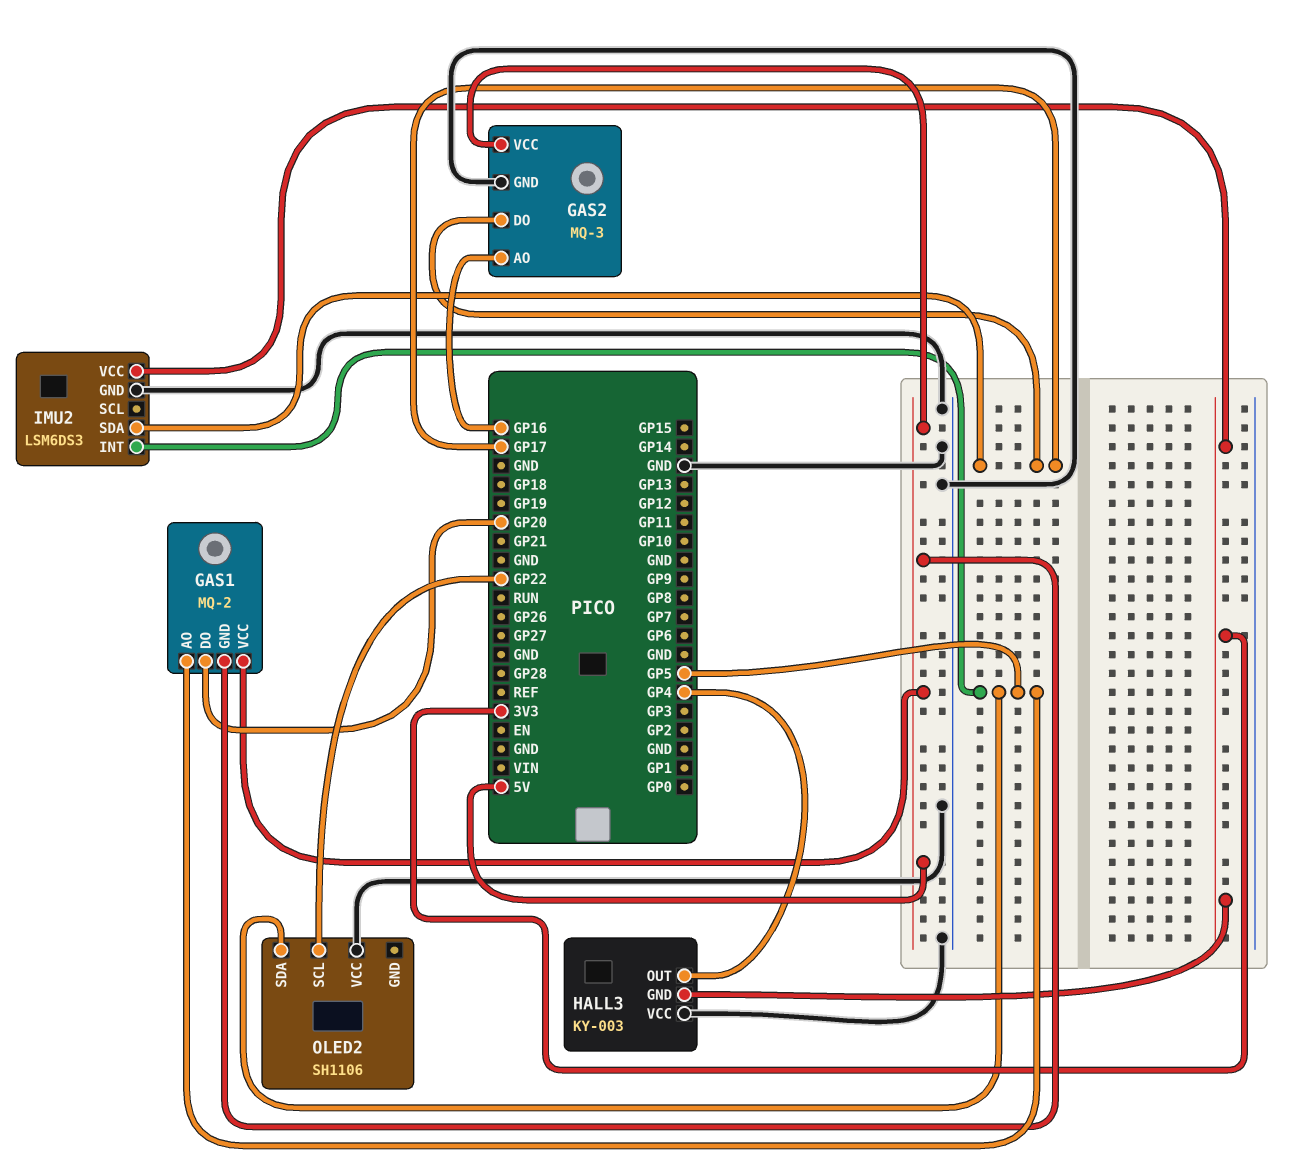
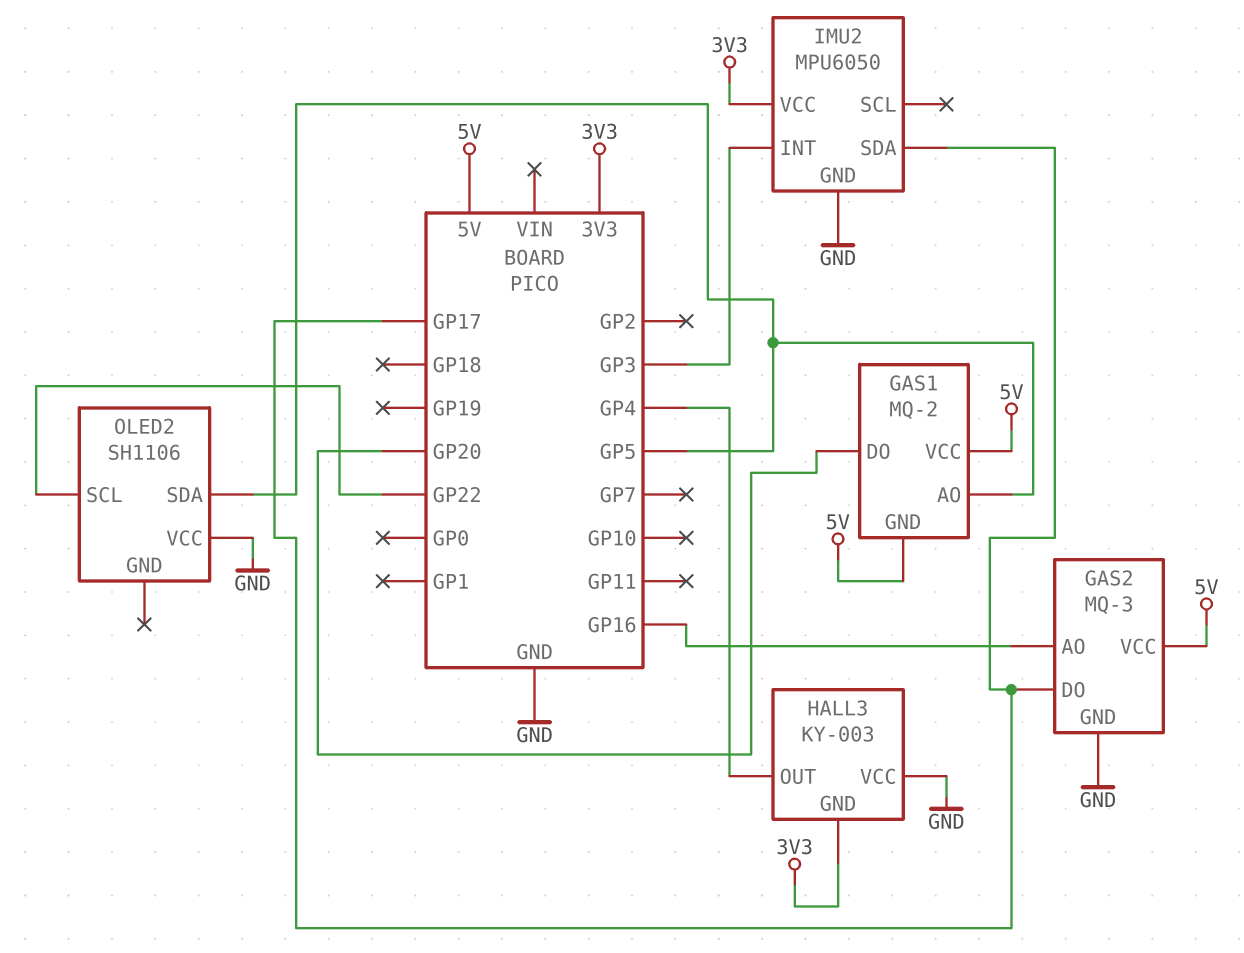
IMU2: LSM6DS3 -> MPU6050
IMU2 pin INT: GP5 -> GP3

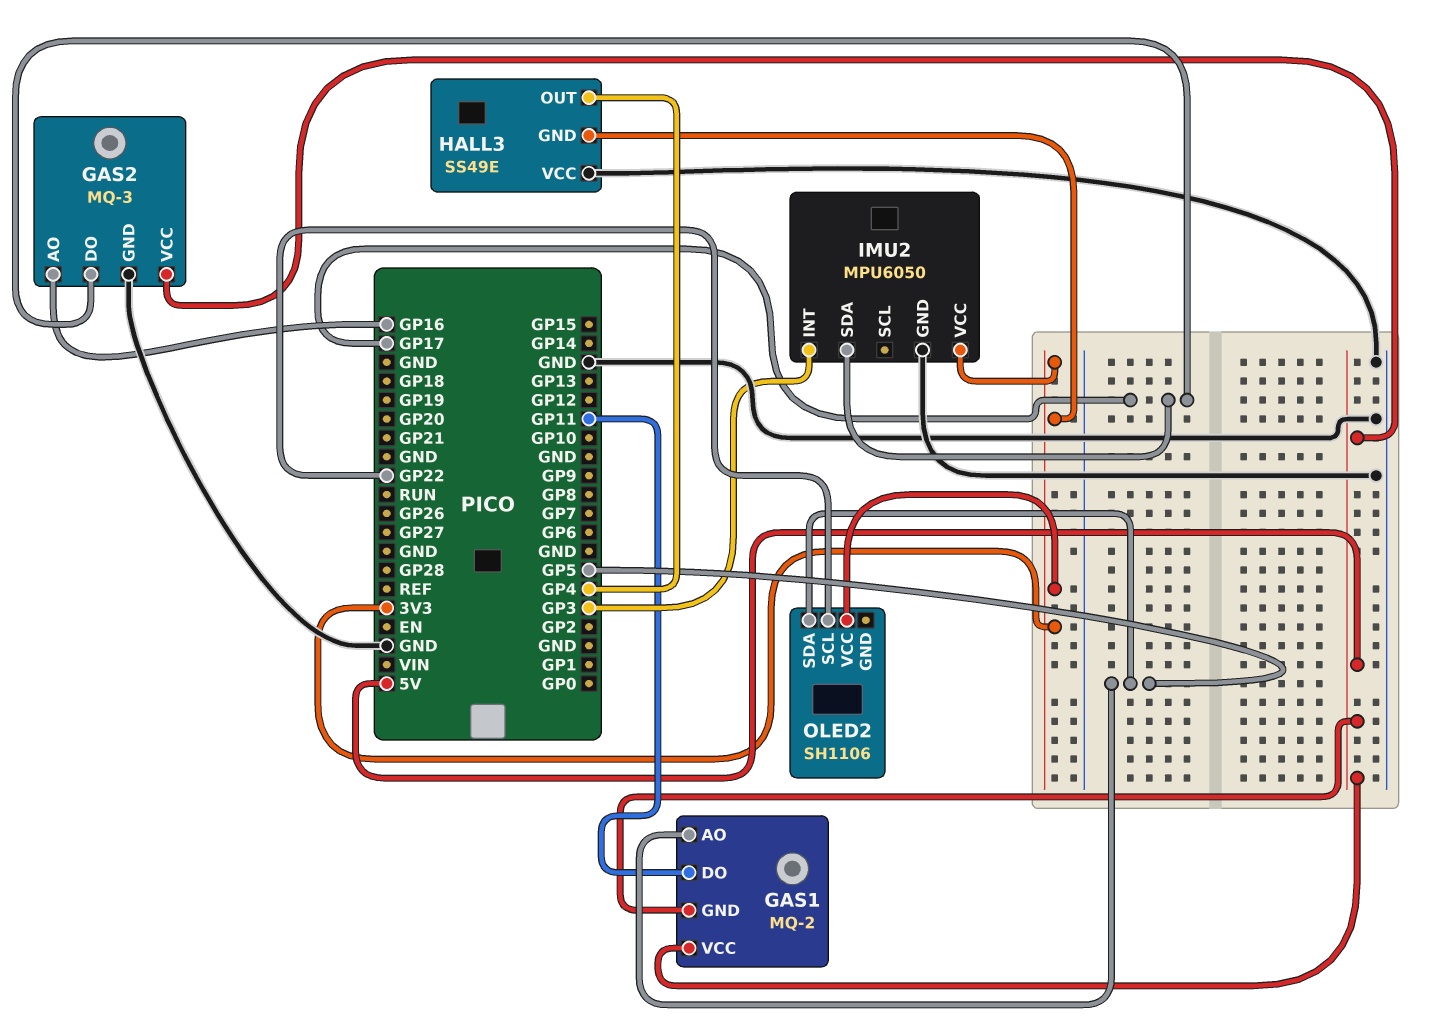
GAS1 pin DO: GP20 -> GP11
HALL3: KY-003 -> SS49E
OLED2 pin VCC: GND -> 3V3

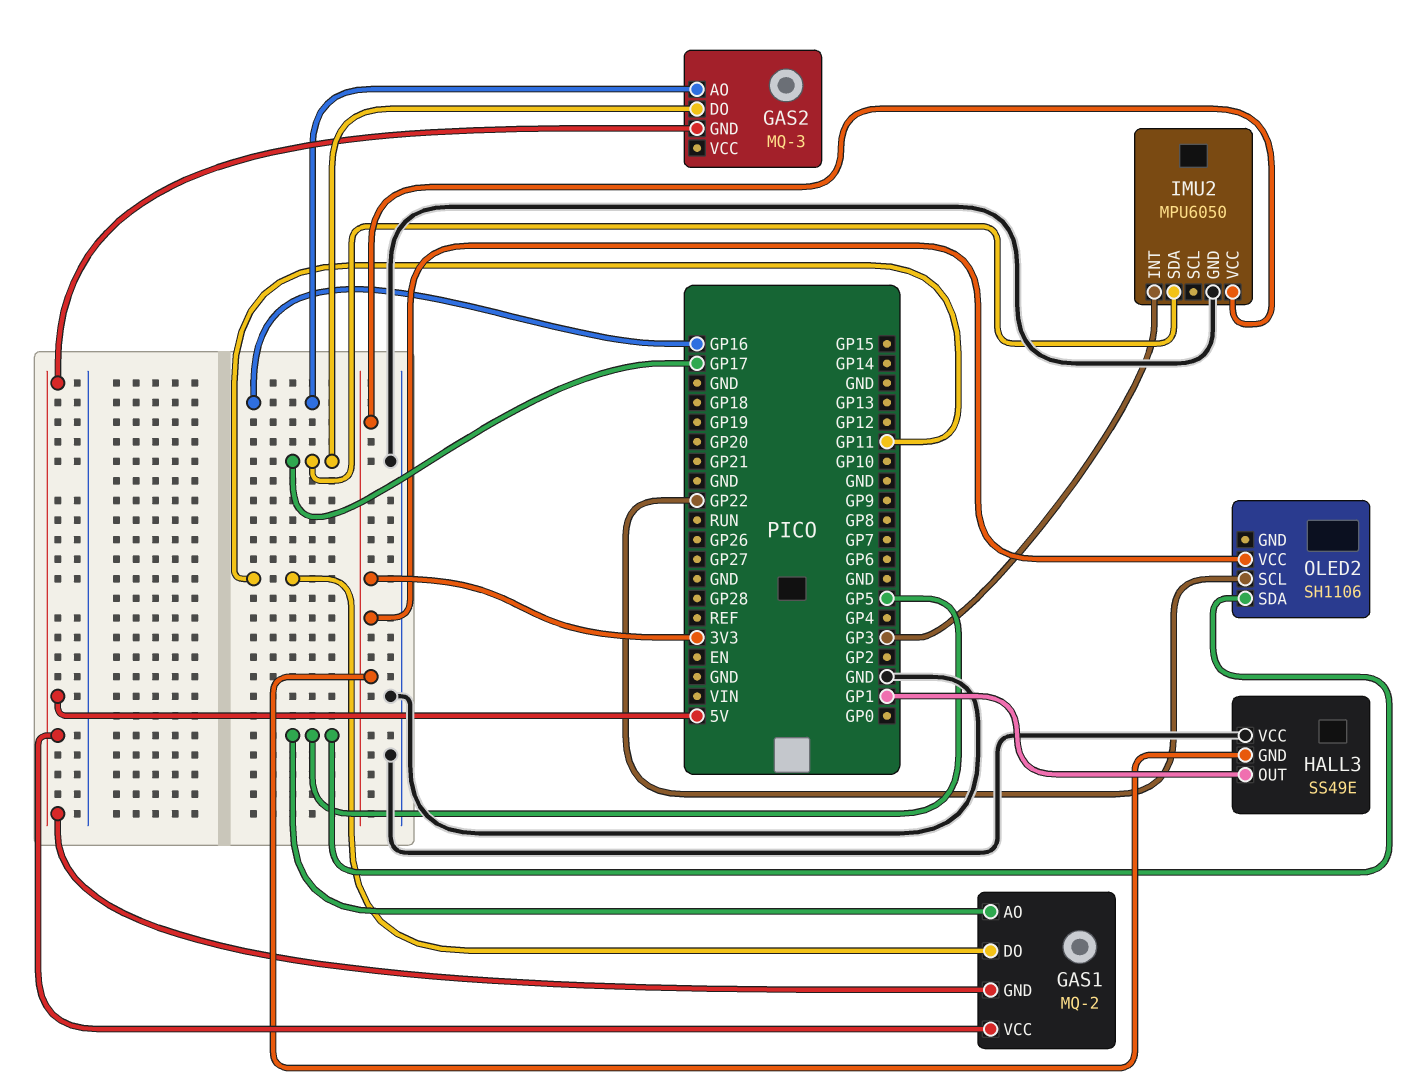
GAS2 pin GND: GND -> 5V
GAS2 pin VCC: 5V -> none
HALL3 pin OUT: GP4 -> GP1

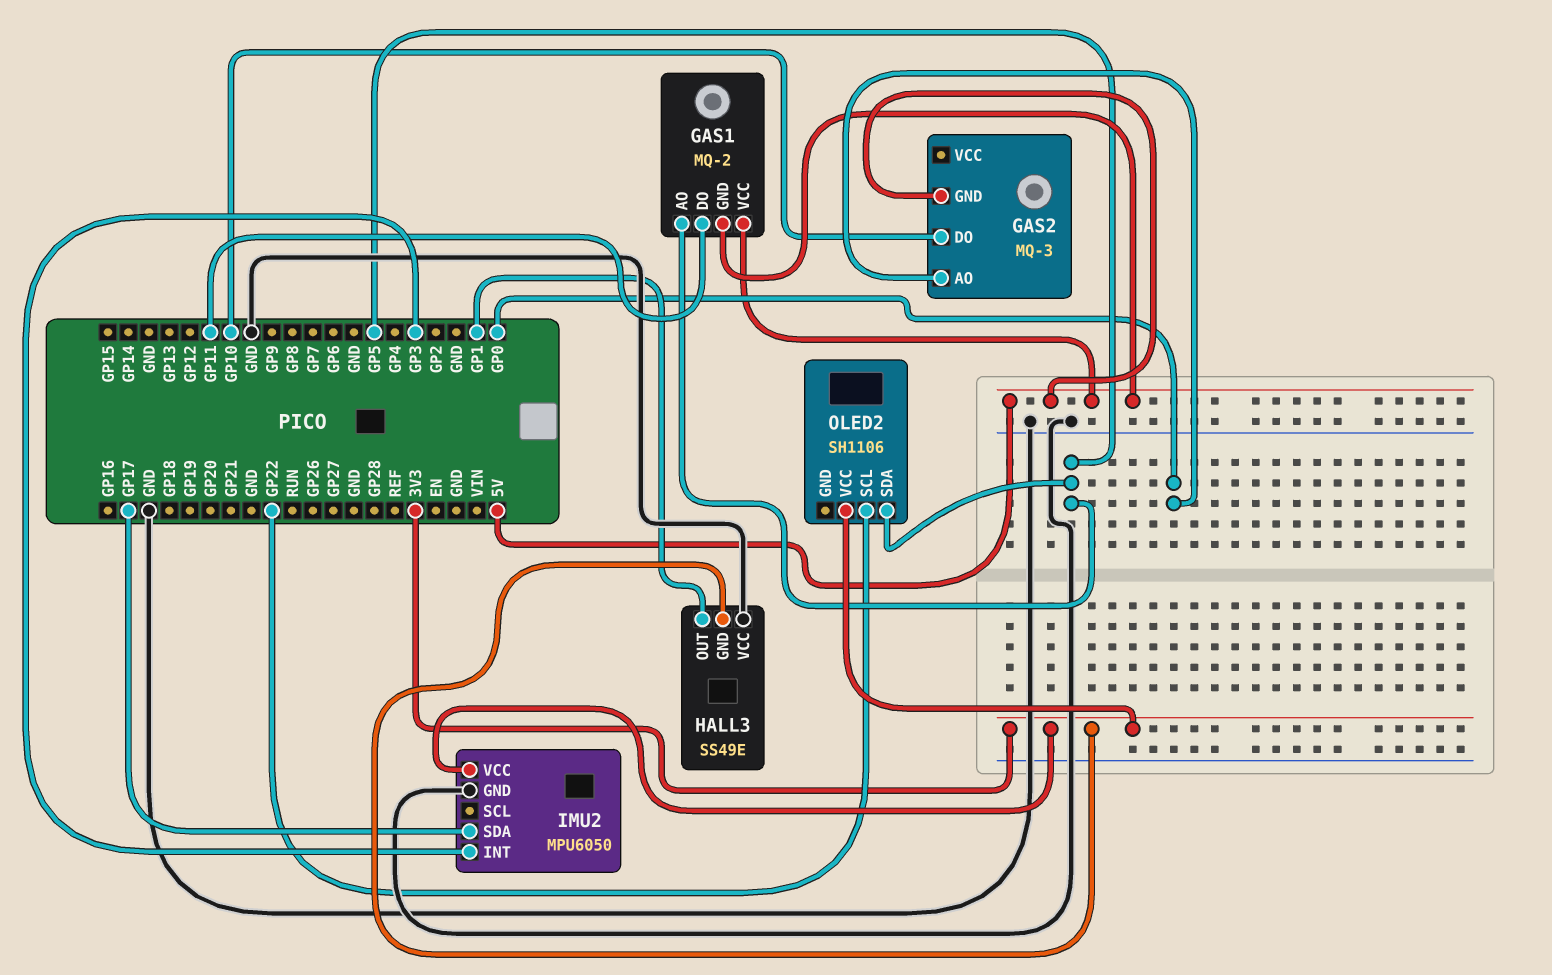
GAS2 pin AO: GP16 -> GP0
GAS2 pin DO: GP17 -> GP10

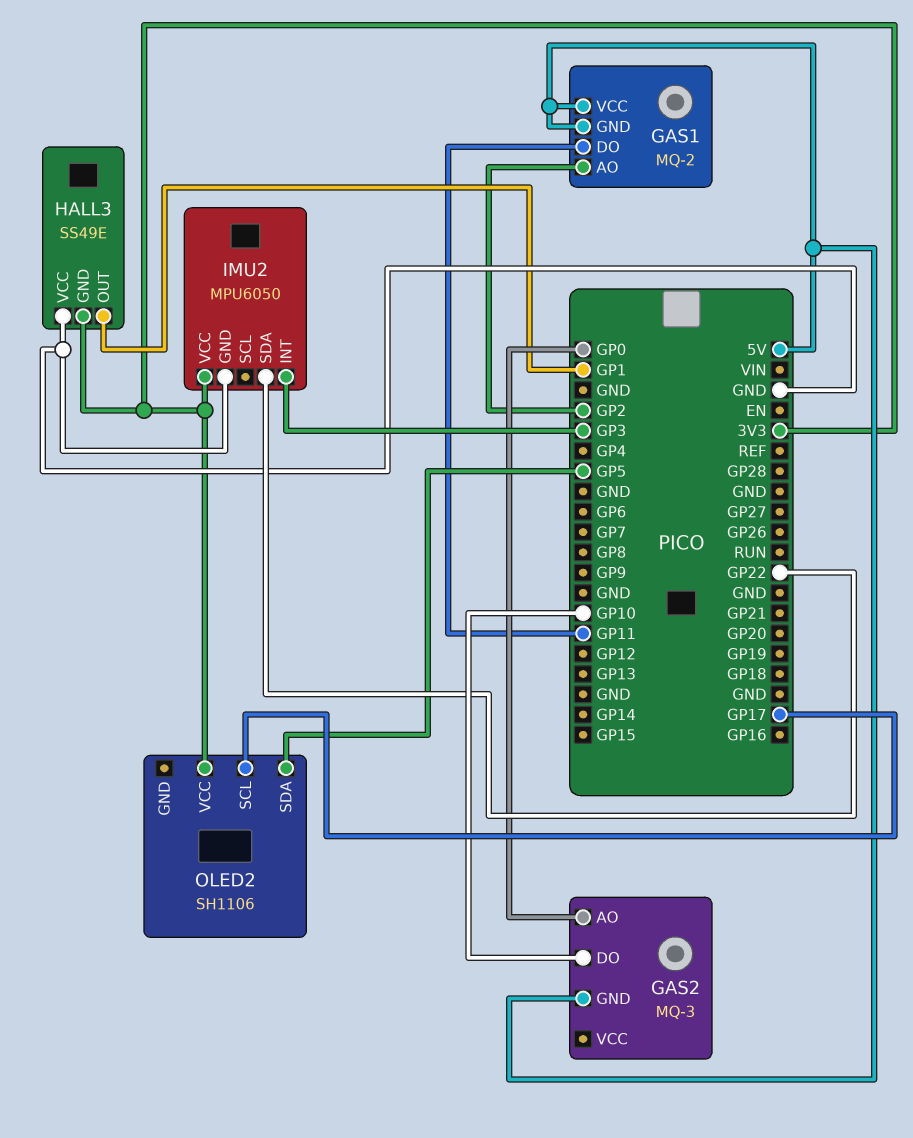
GAS1 pin AO: GP5 -> GP2
IMU2 pin SDA: GP17 -> GP22
OLED2 pin SCL: GP22 -> GP17

